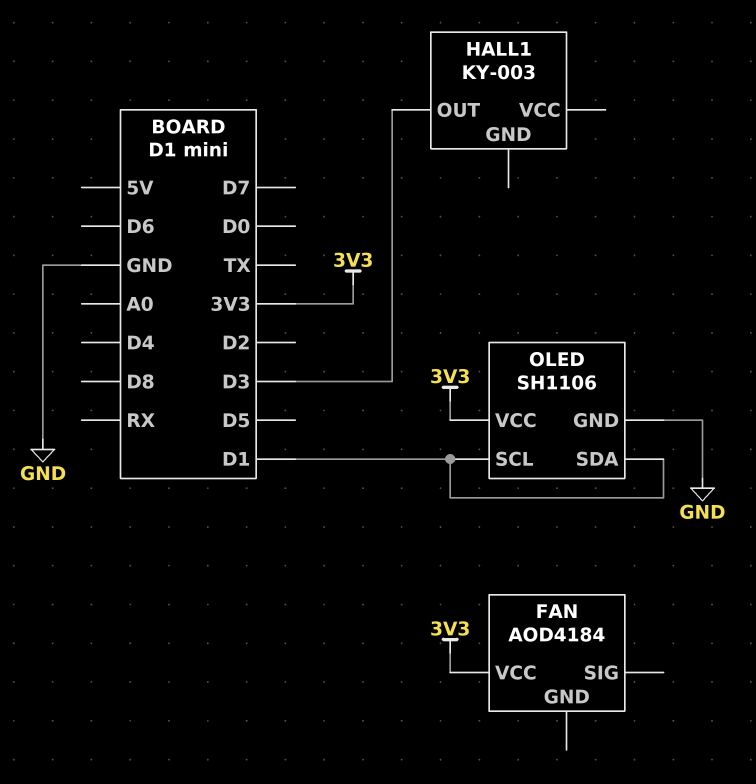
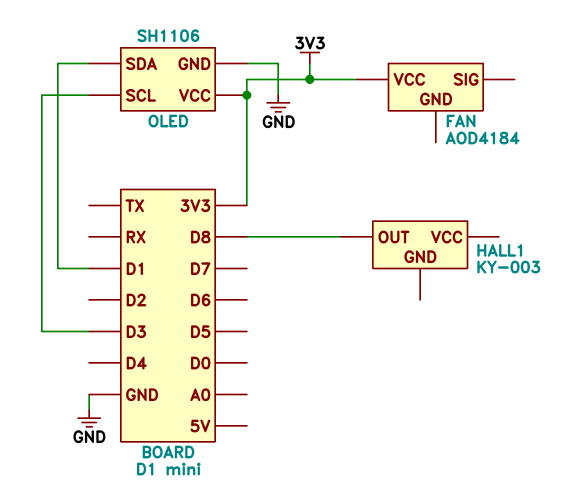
HALL1 pin OUT: D3 -> D8
OLED pin SCL: D1 -> D3

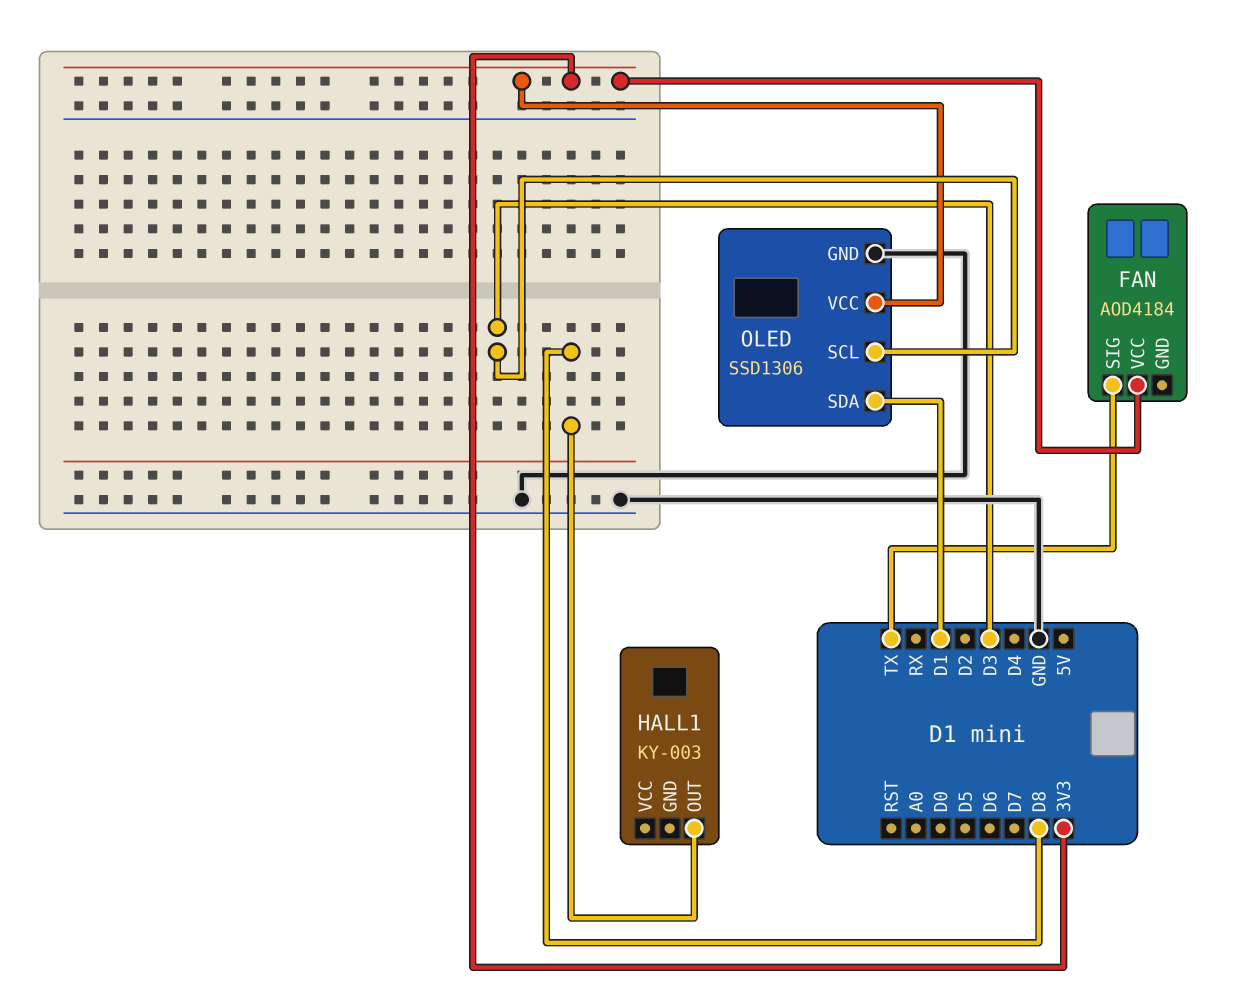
FAN pin SIG: none -> TX
OLED: SH1106 -> SSD1306

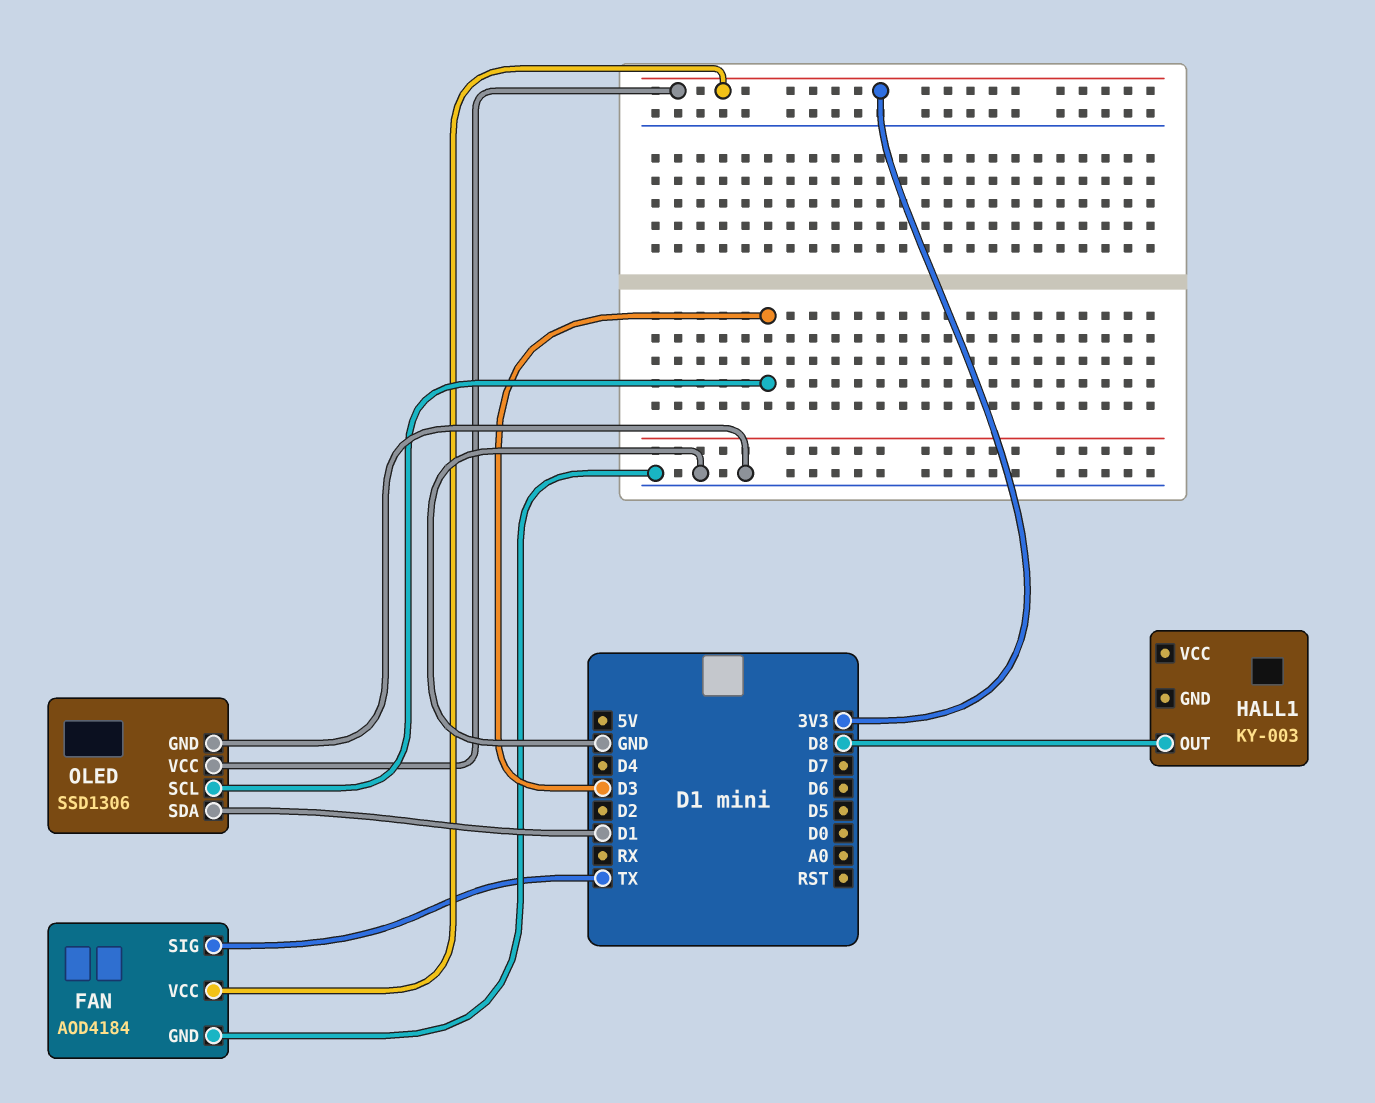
FAN pin GND: none -> GND

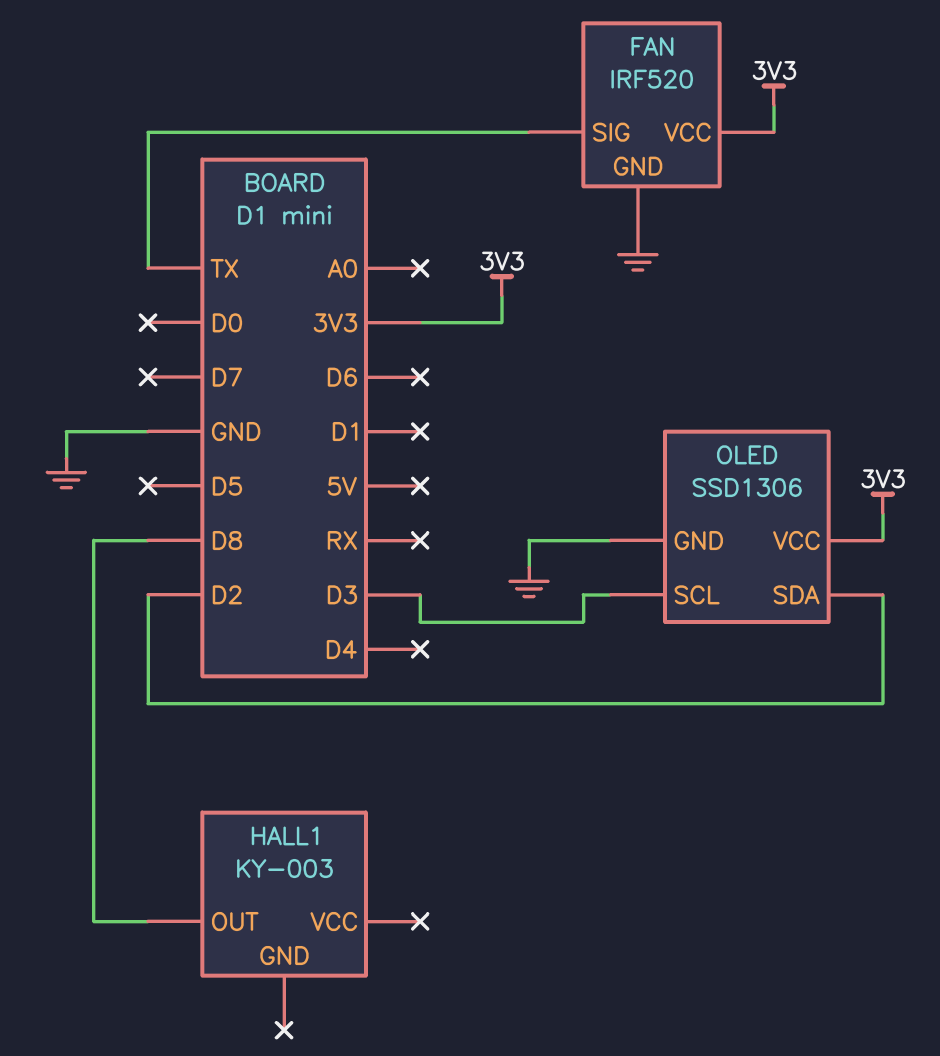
FAN: AOD4184 -> IRF520
OLED pin SDA: D1 -> D2

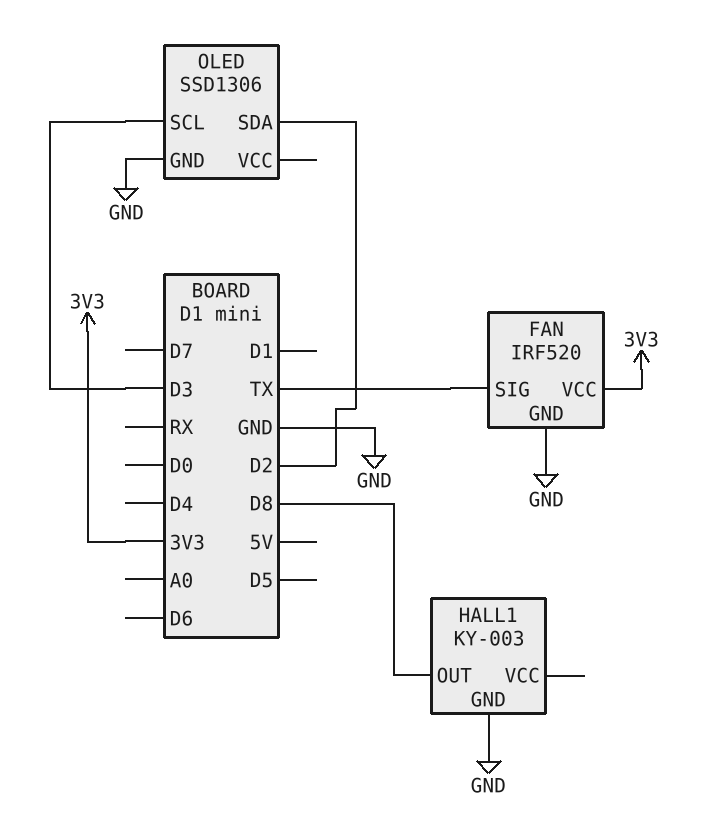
HALL1 pin GND: none -> GND
OLED pin VCC: 3V3 -> none

